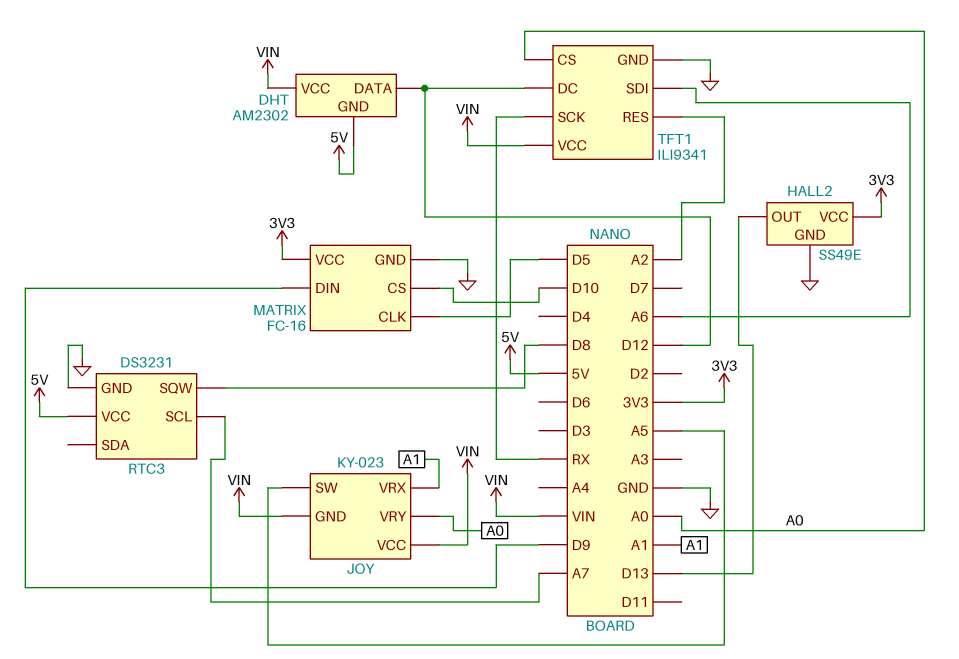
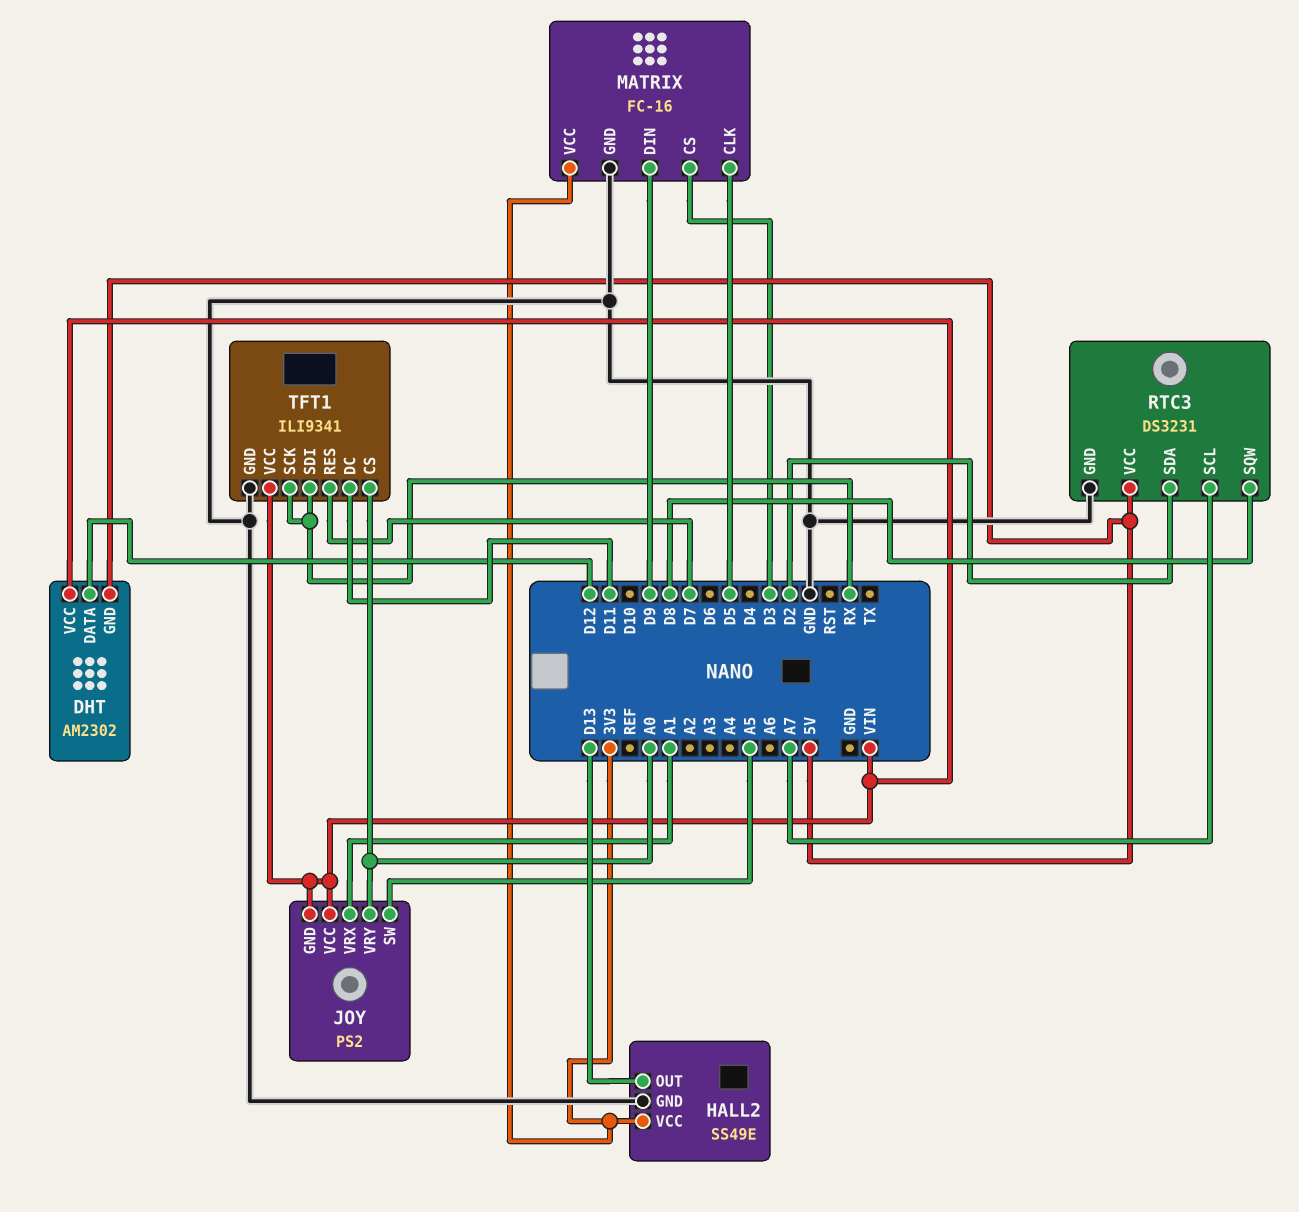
JOY: KY-023 -> PS2
MATRIX pin CS: D10 -> D3
RTC3 pin SDA: none -> D2
TFT1 pin DC: D12 -> D11
TFT1 pin RES: A2 -> D7
TFT1 pin SDI: A6 -> RX

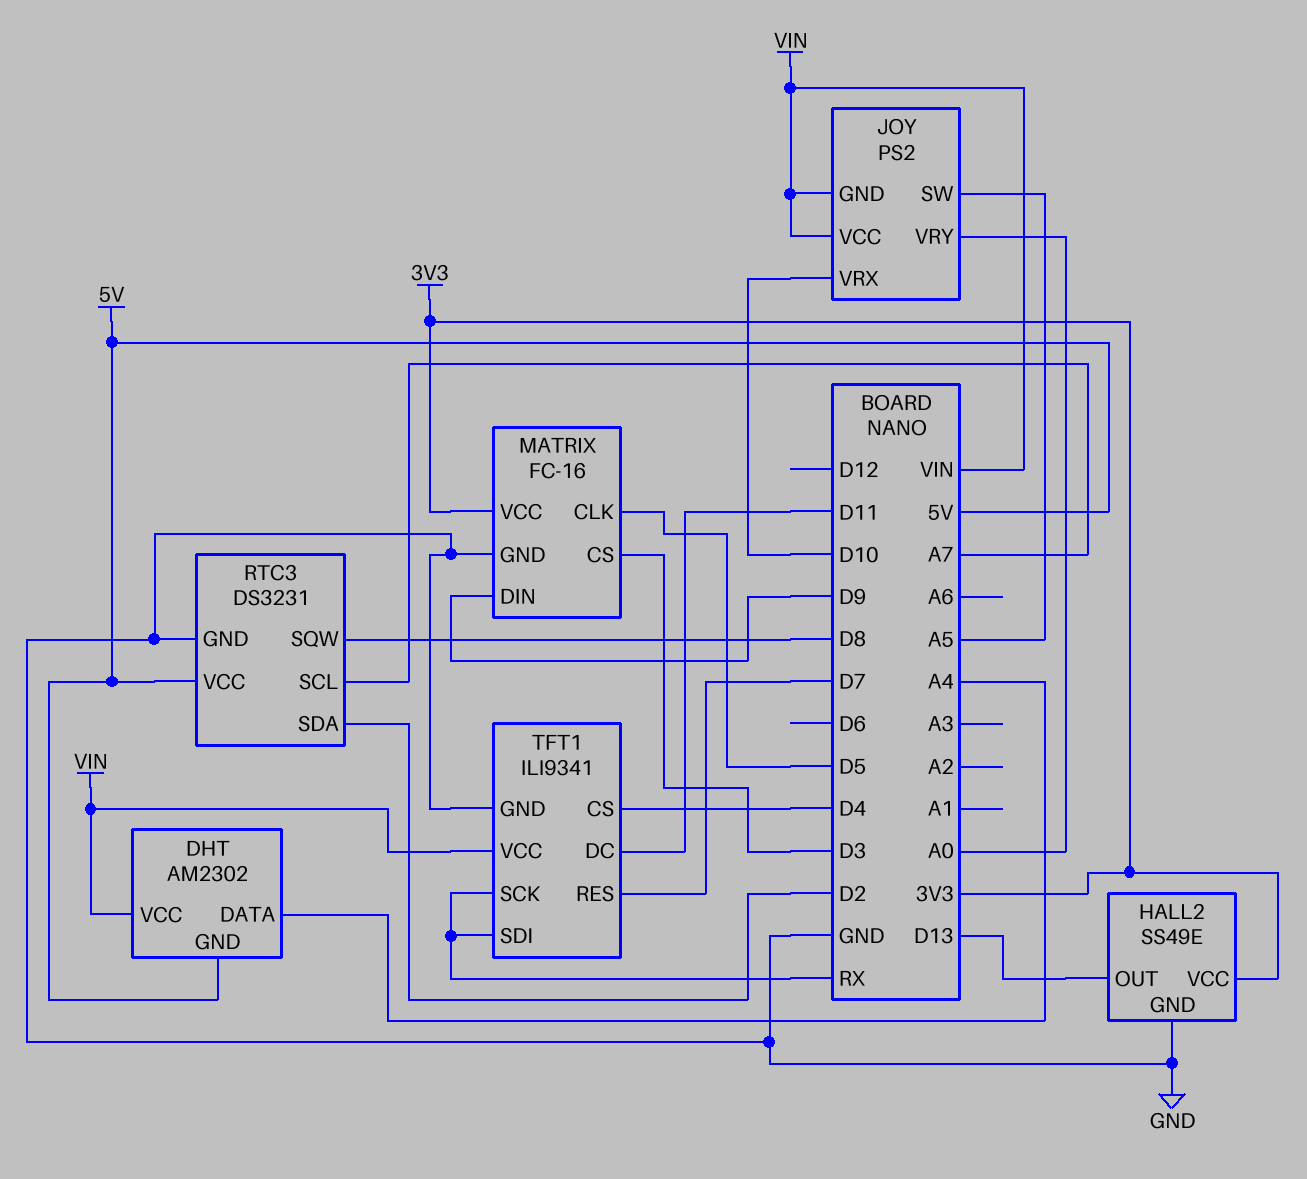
DHT pin DATA: D12 -> A4
JOY pin VRX: A1 -> D10
TFT1 pin CS: A0 -> D4

